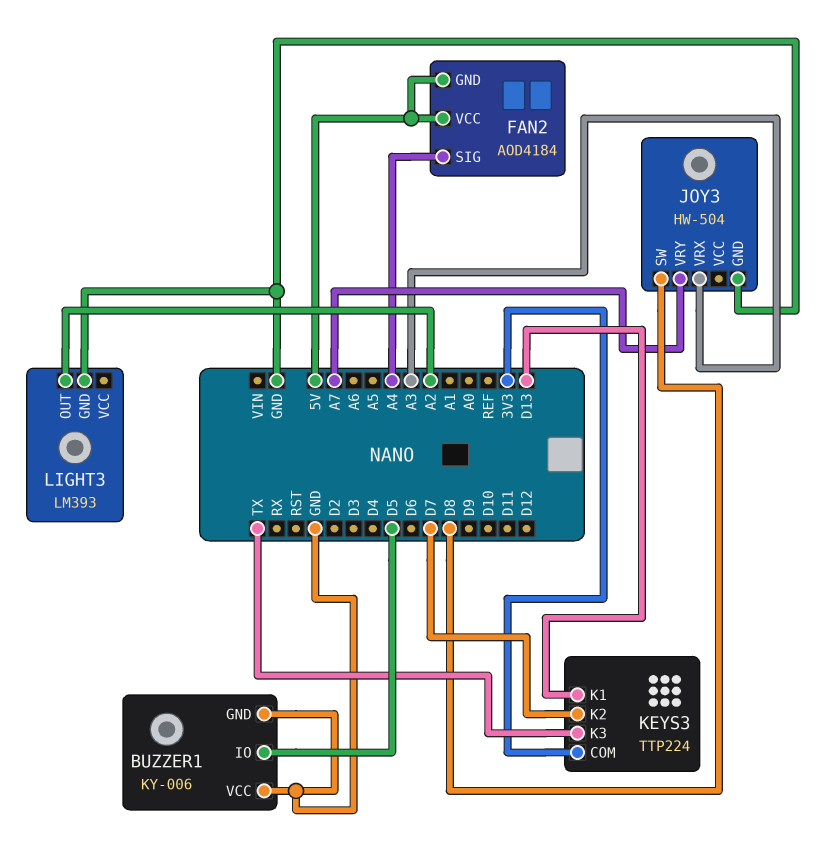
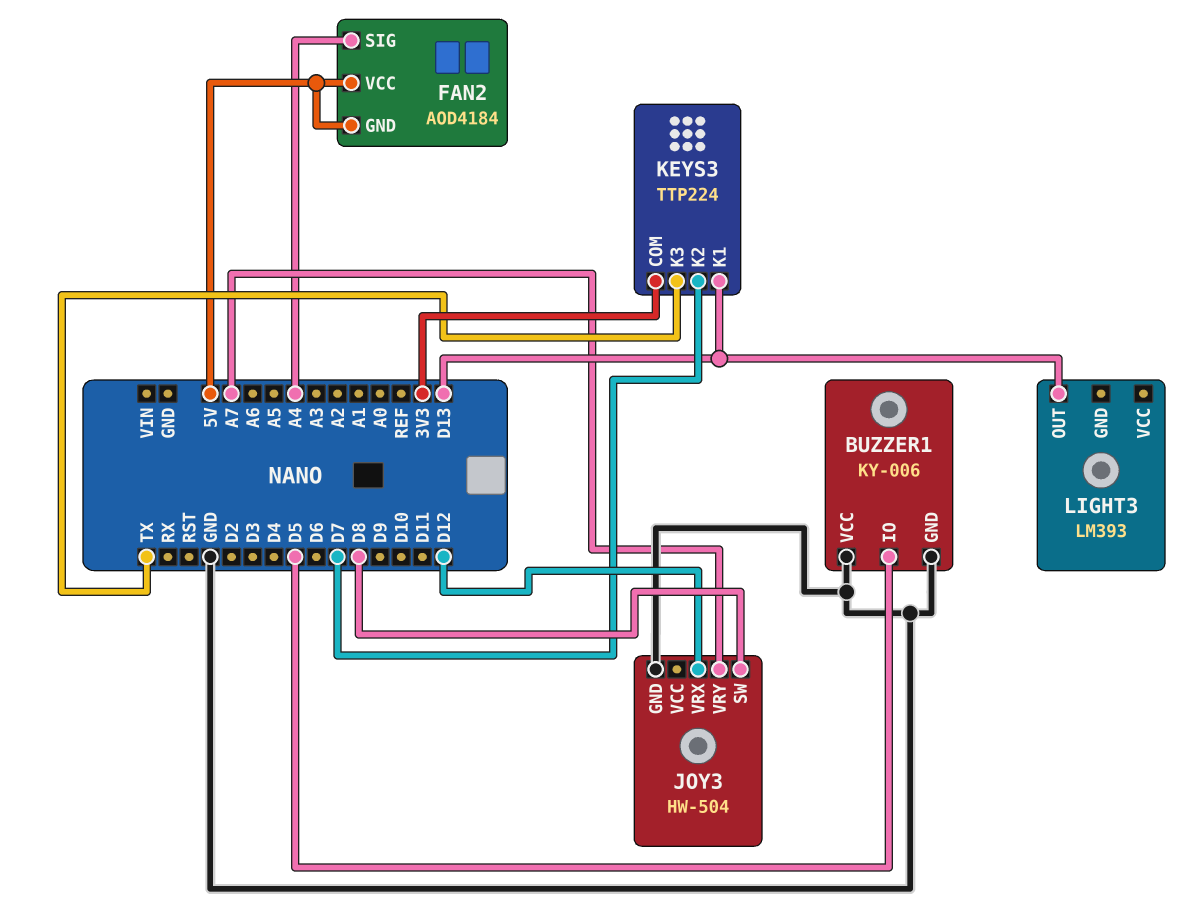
JOY3 pin VRX: A3 -> D12
LIGHT3 pin GND: GND -> none
LIGHT3 pin OUT: A2 -> D13

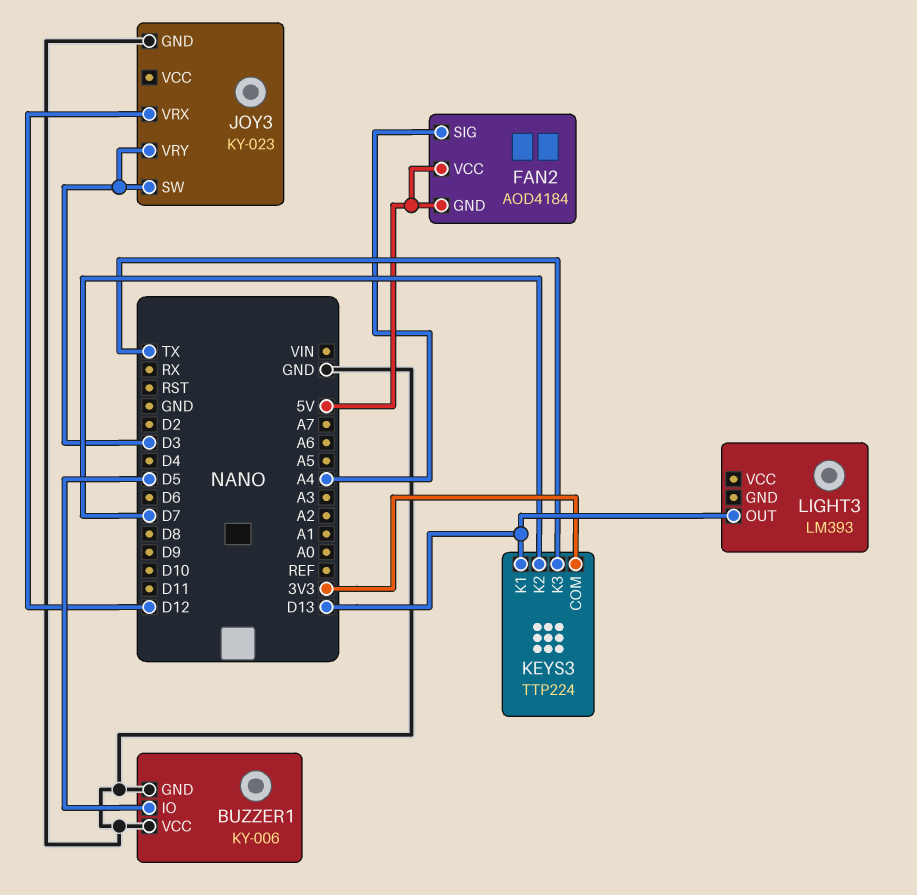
JOY3: HW-504 -> KY-023
JOY3 pin SW: D8 -> D3
JOY3 pin VRY: A7 -> D3

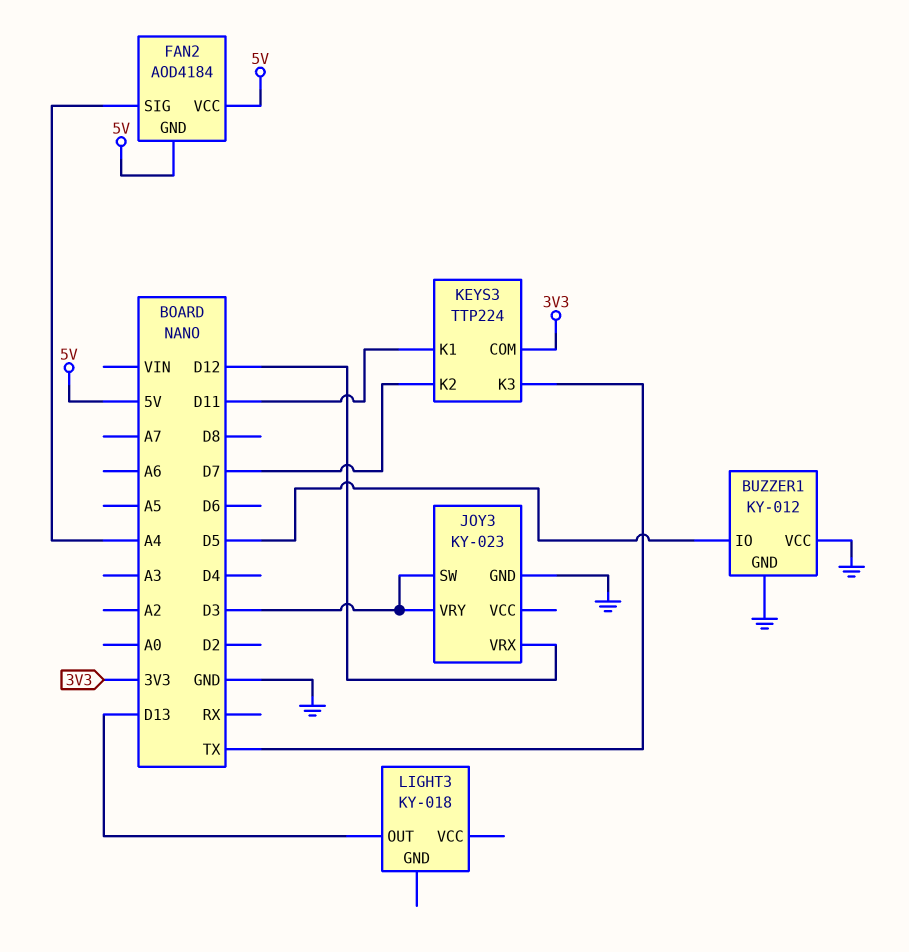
BUZZER1: KY-006 -> KY-012
KEYS3 pin K1: D13 -> D11
LIGHT3: LM393 -> KY-018

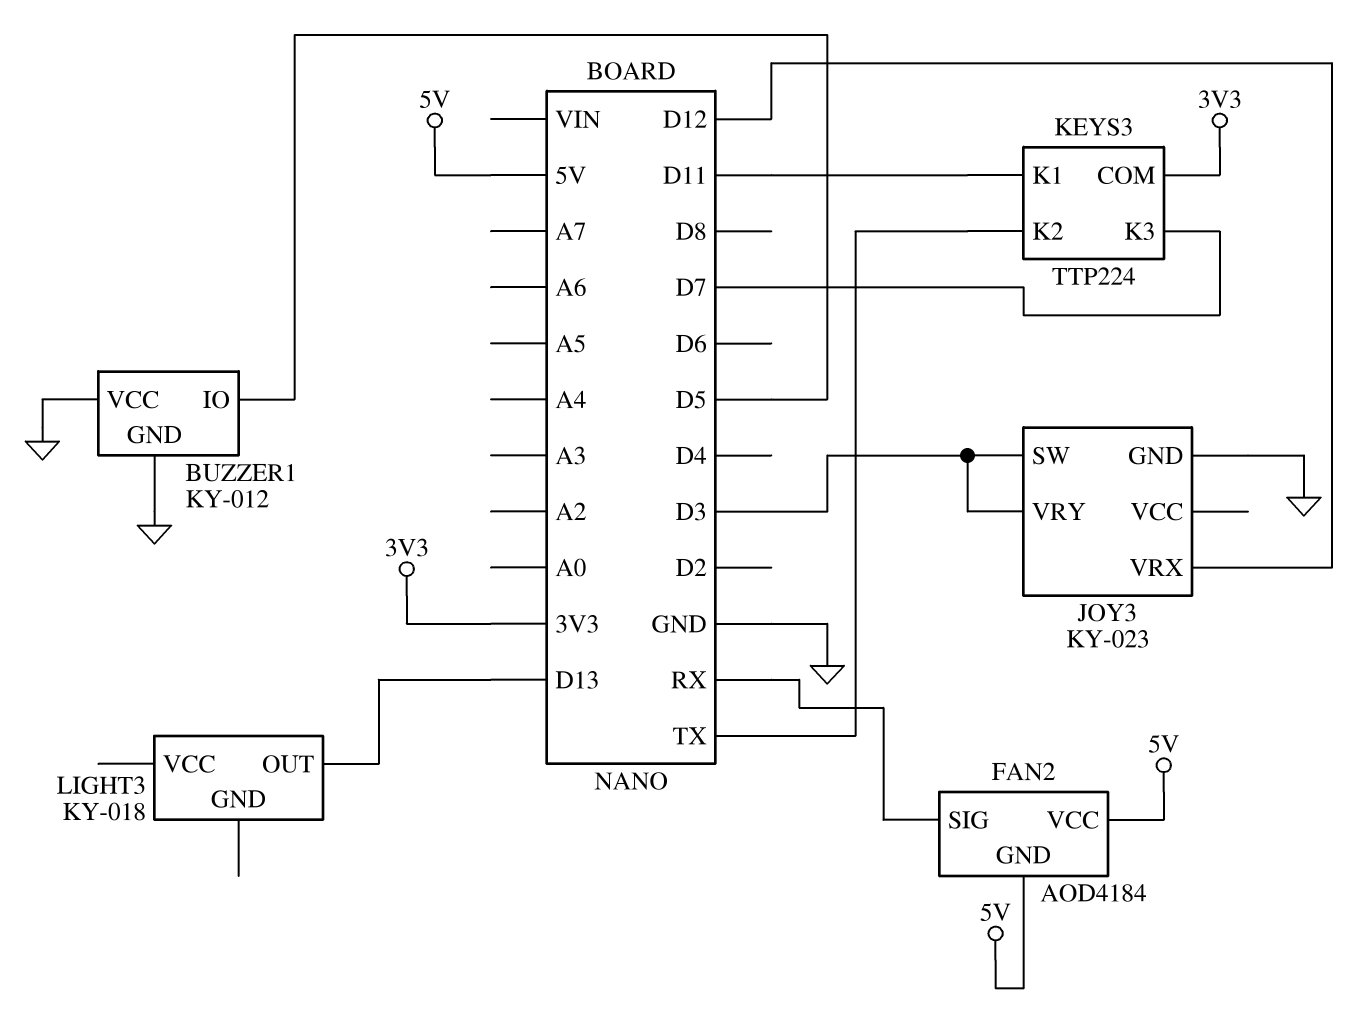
FAN2 pin SIG: A4 -> RX
KEYS3 pin K2: D7 -> TX
KEYS3 pin K3: TX -> D7

